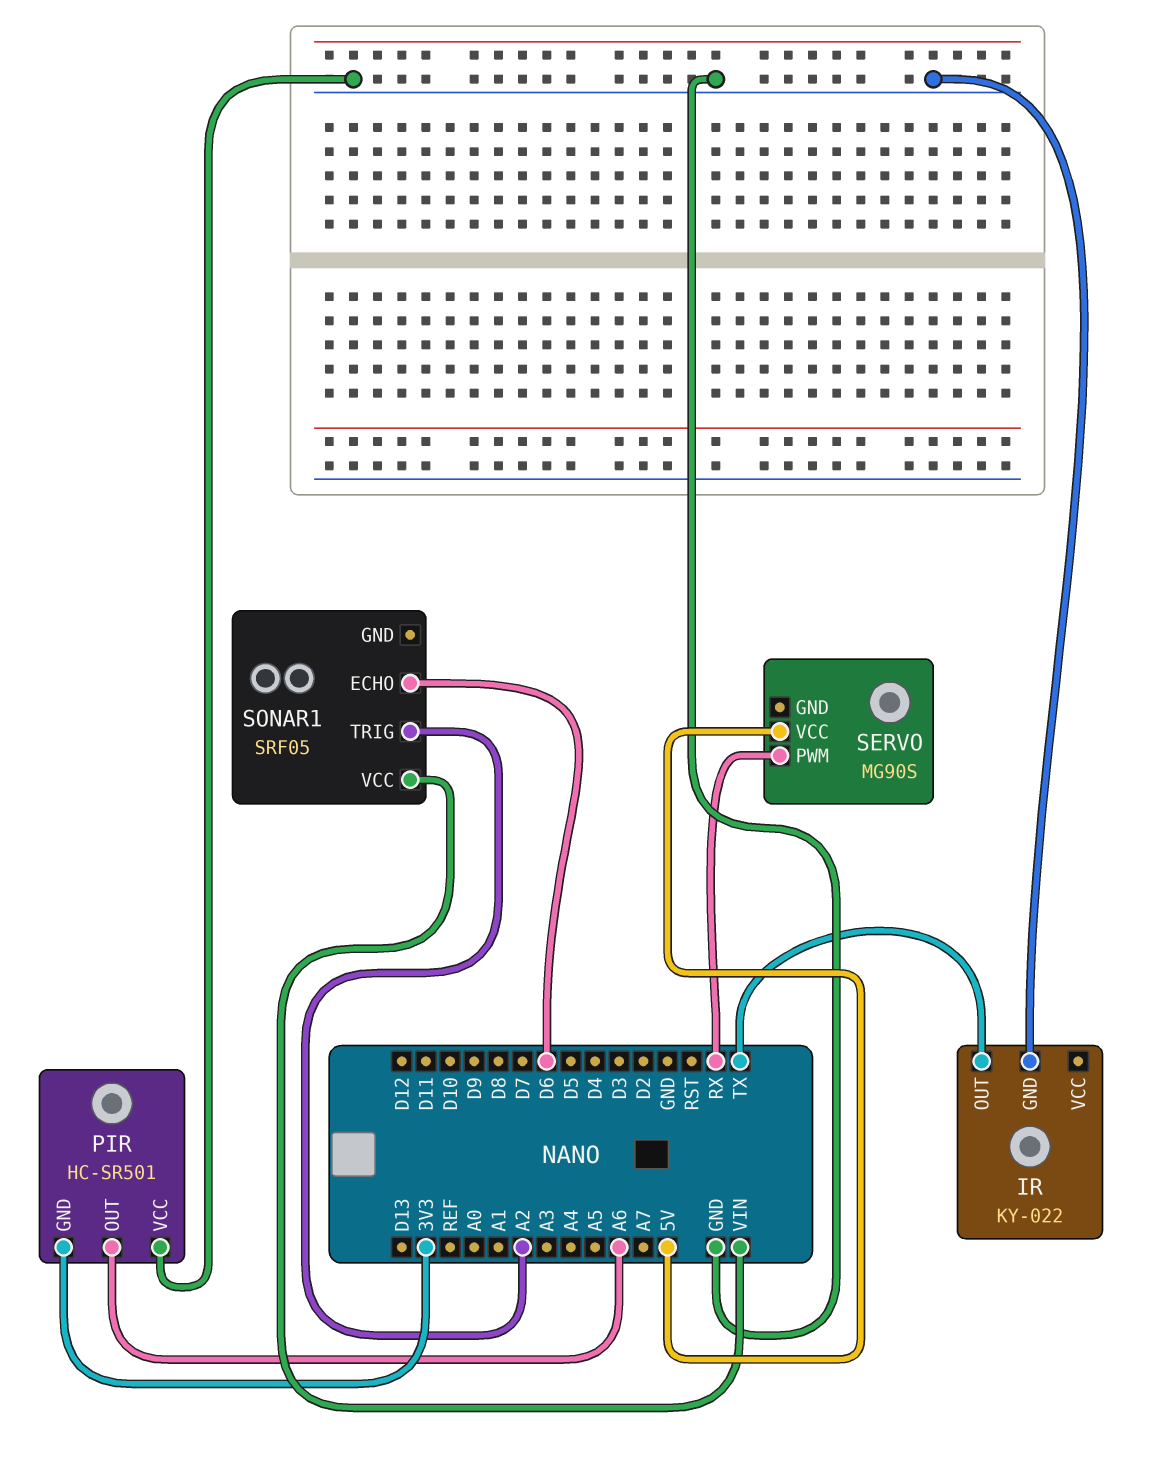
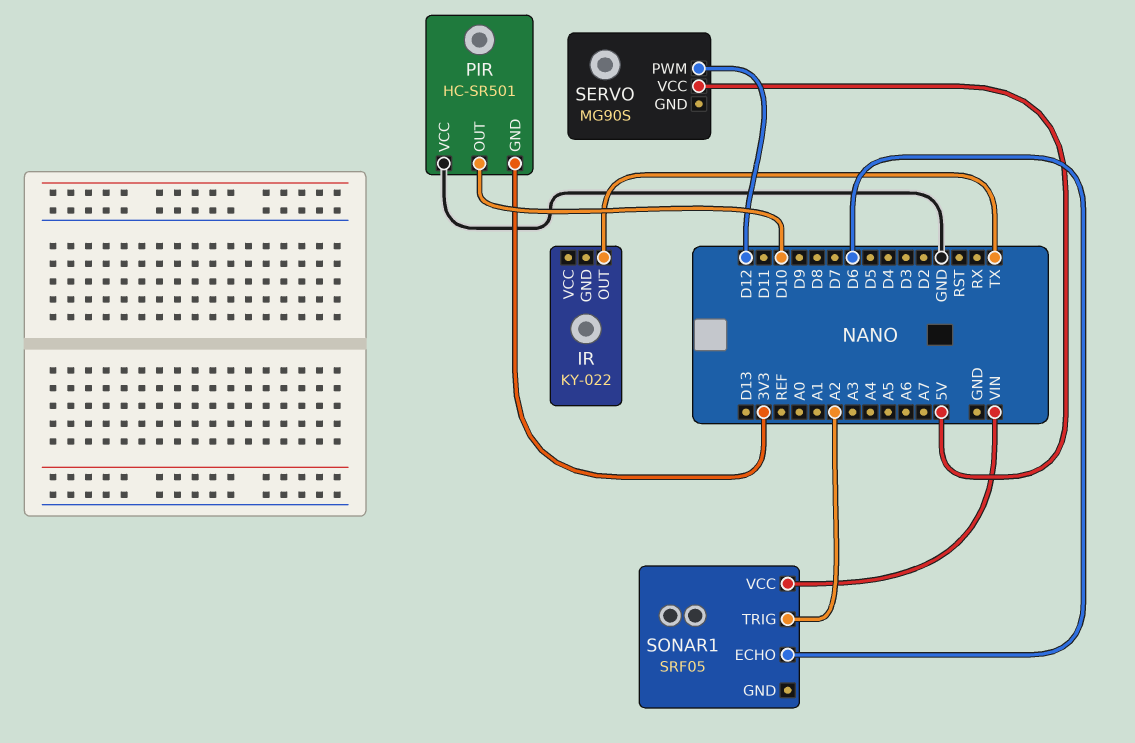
IR pin GND: GND -> none
PIR pin OUT: A6 -> D10
SERVO pin PWM: RX -> D12

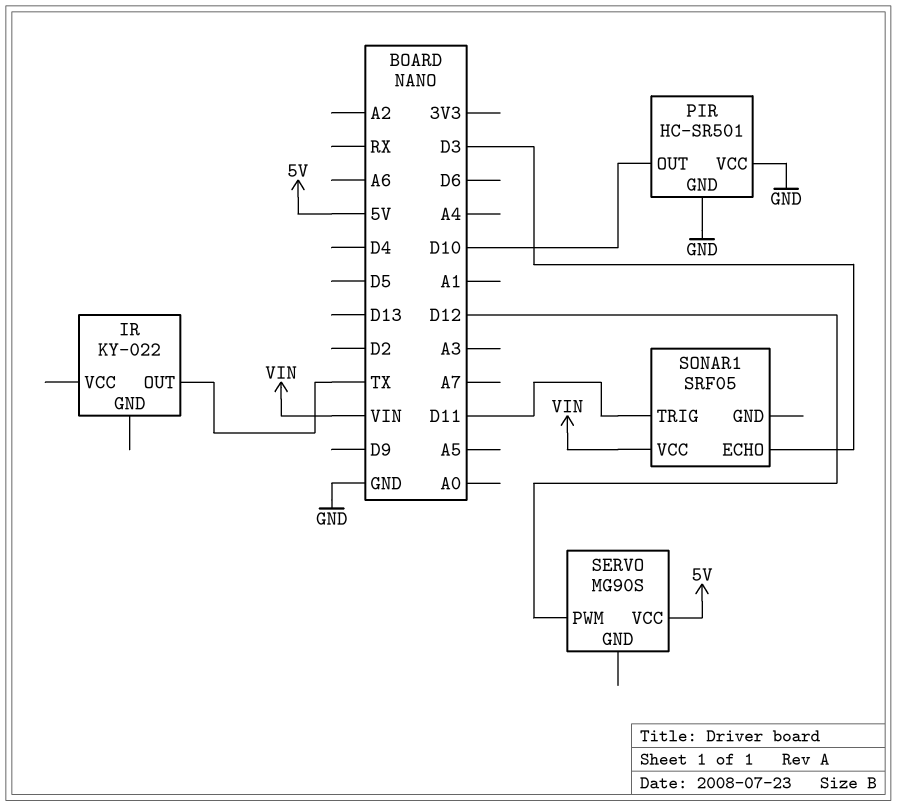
PIR pin GND: 3V3 -> GND
SONAR1 pin ECHO: D6 -> D3
SONAR1 pin TRIG: A2 -> D11

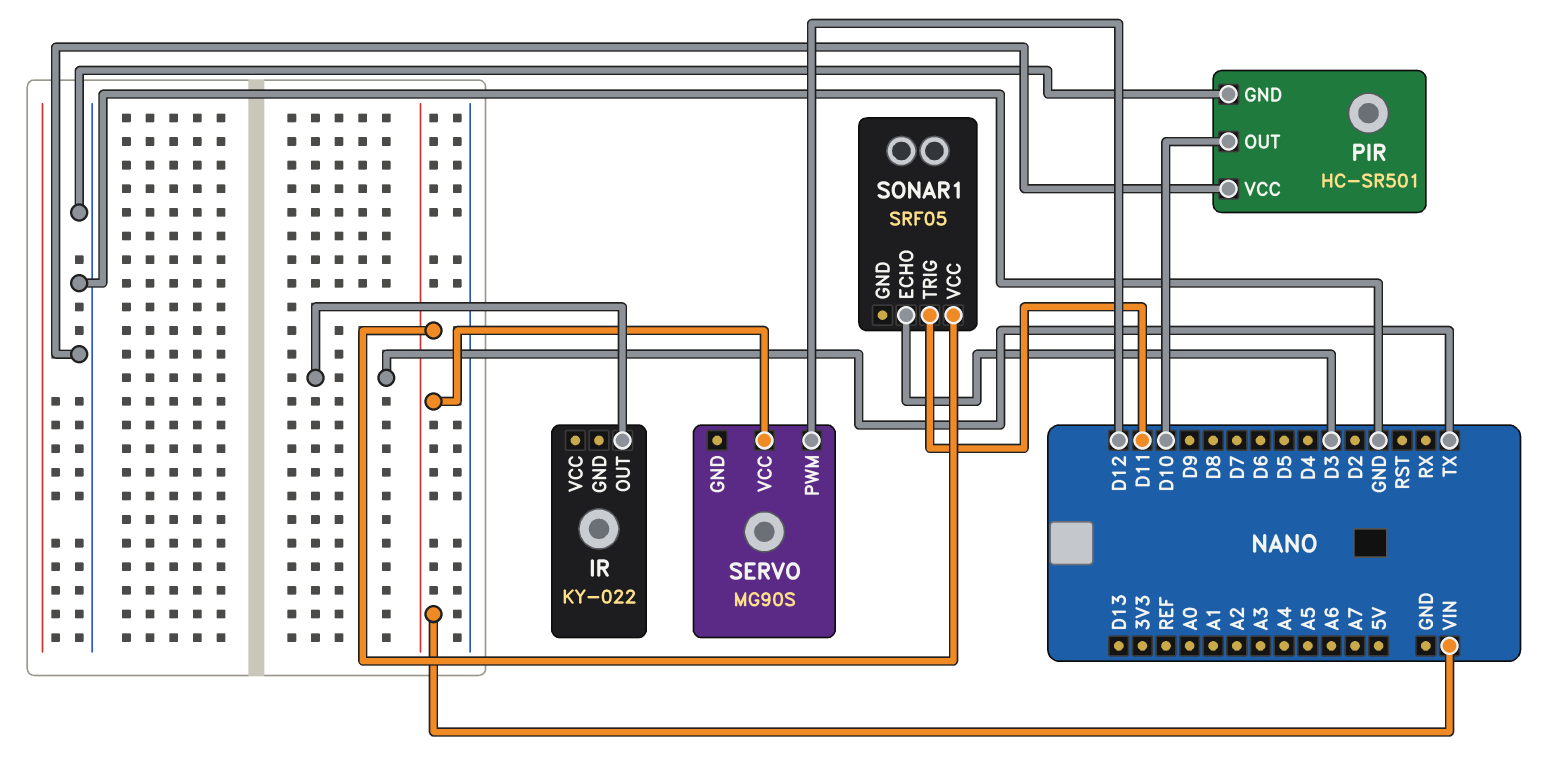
SERVO pin VCC: 5V -> VIN

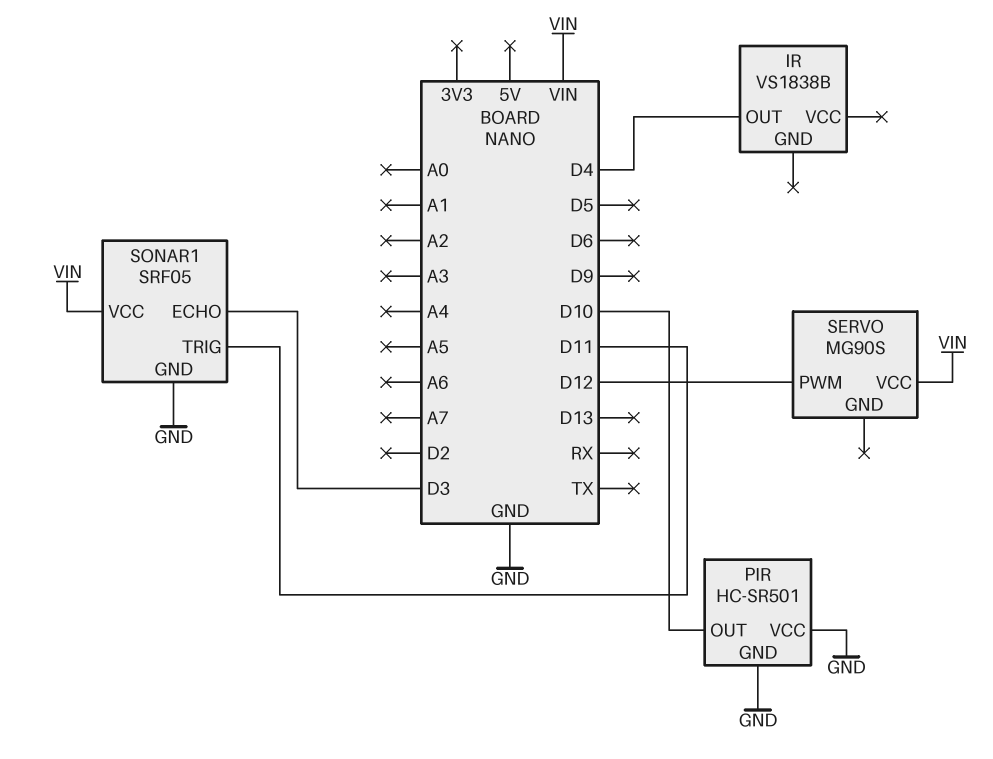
IR: KY-022 -> VS1838B
IR pin OUT: TX -> D4
SONAR1 pin GND: none -> GND

